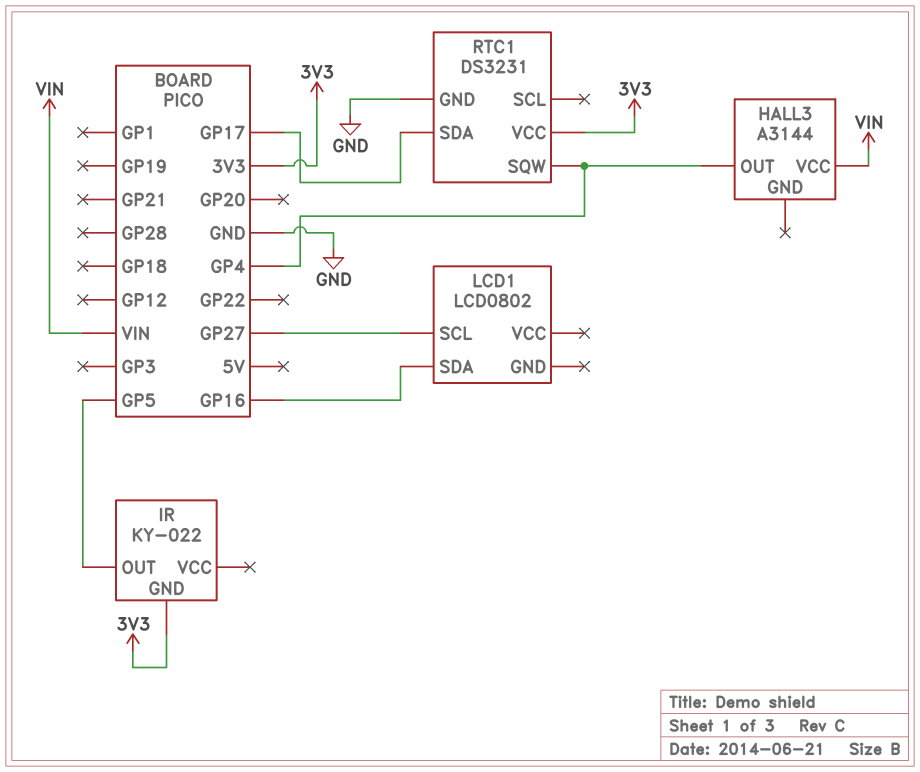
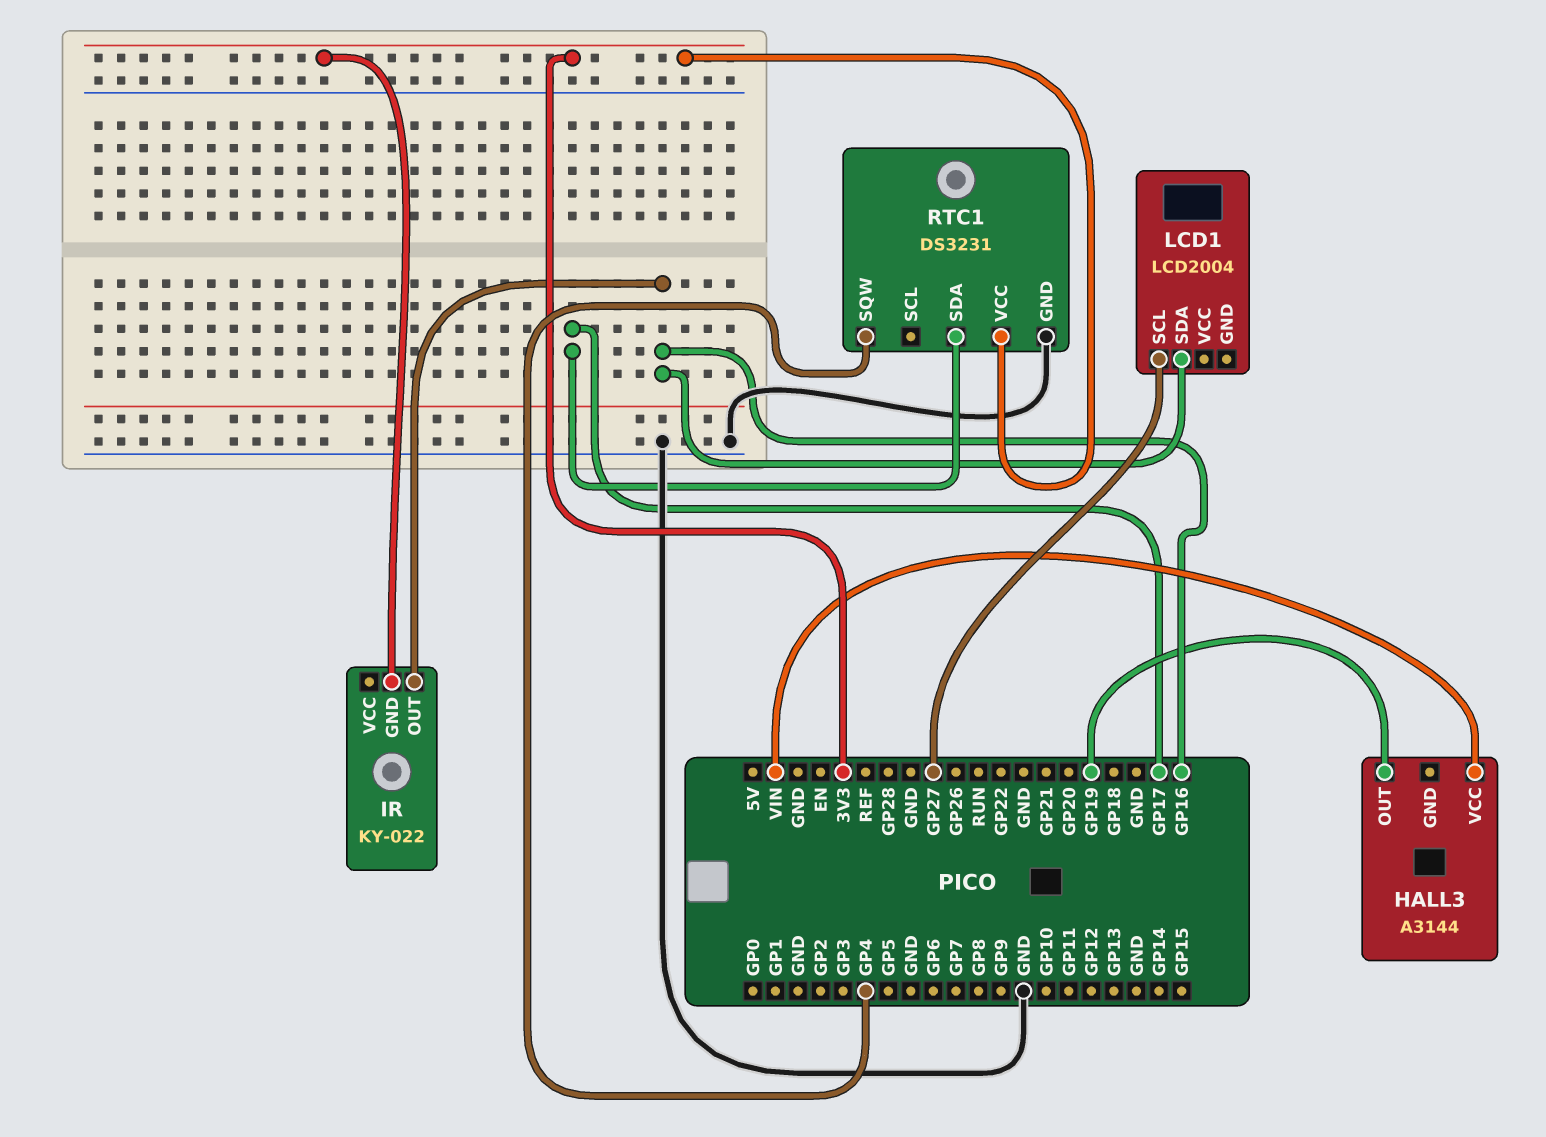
HALL3 pin OUT: GP4 -> GP19
IR pin OUT: GP5 -> GP16
LCD1: LCD0802 -> LCD2004

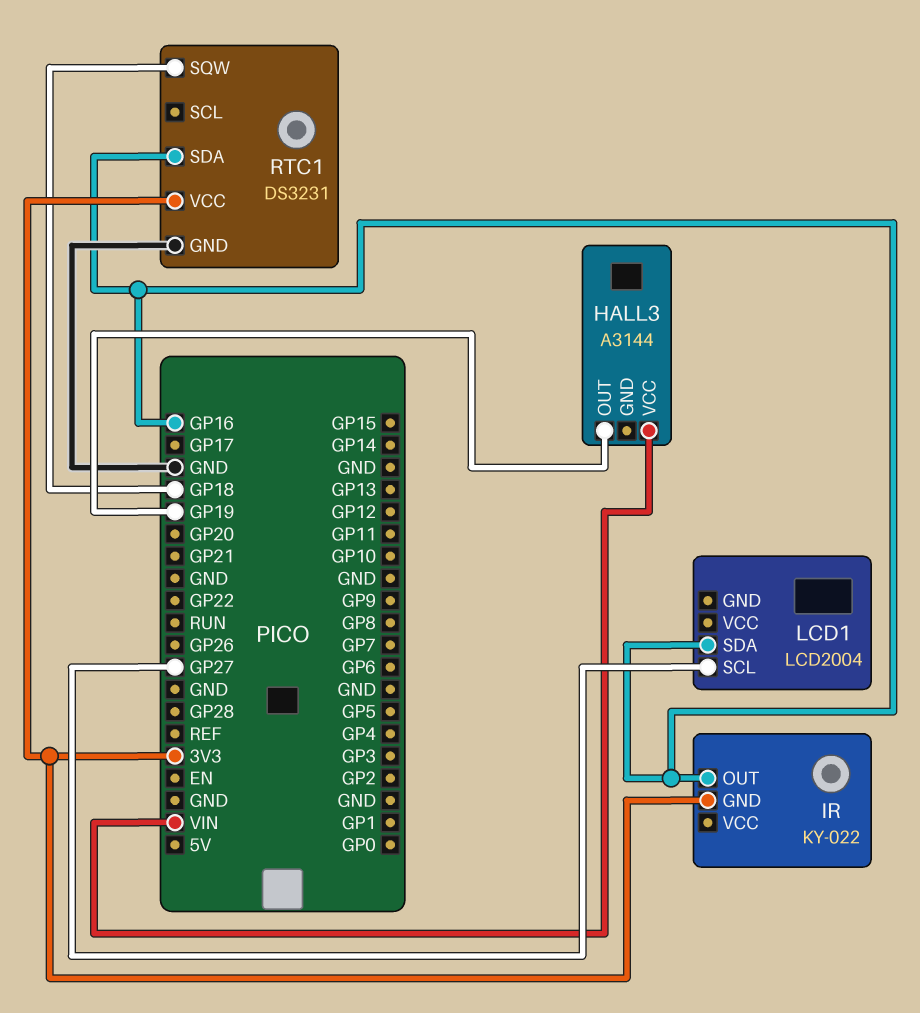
RTC1 pin SDA: GP17 -> GP16
RTC1 pin SQW: GP4 -> GP18

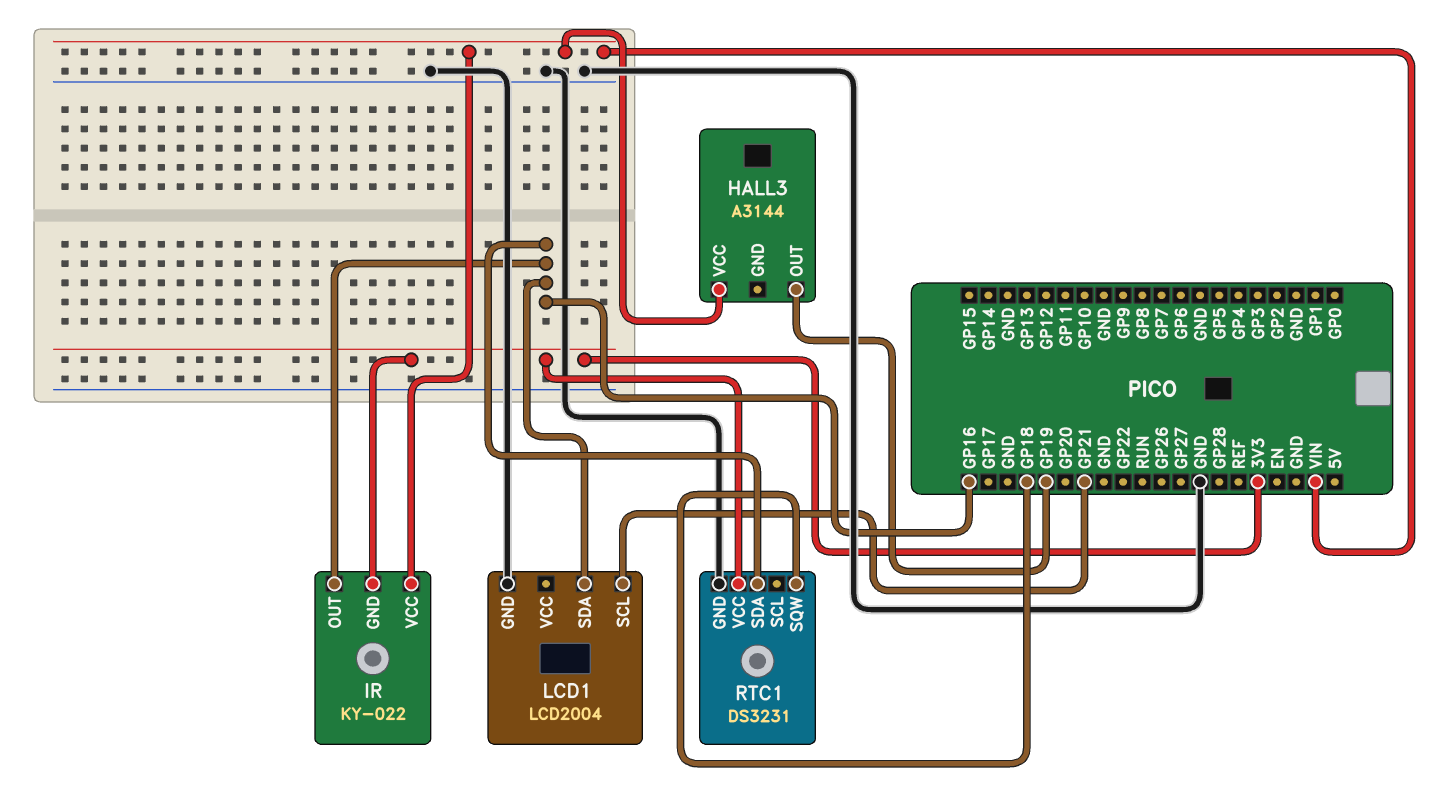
IR pin VCC: none -> VIN
LCD1 pin GND: none -> GND
LCD1 pin SCL: GP27 -> GP21

